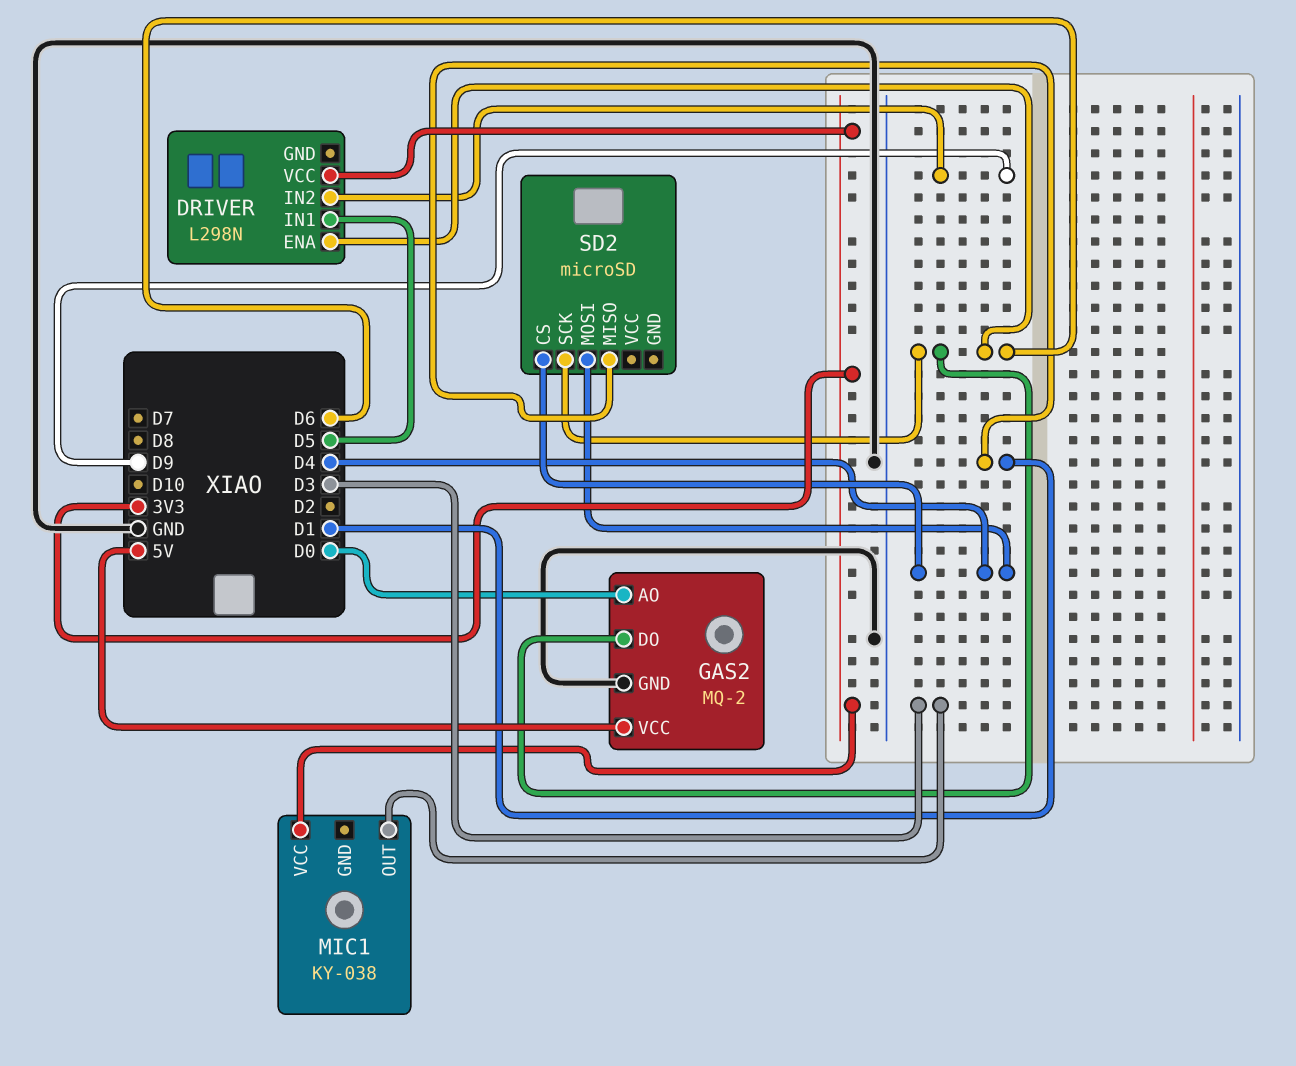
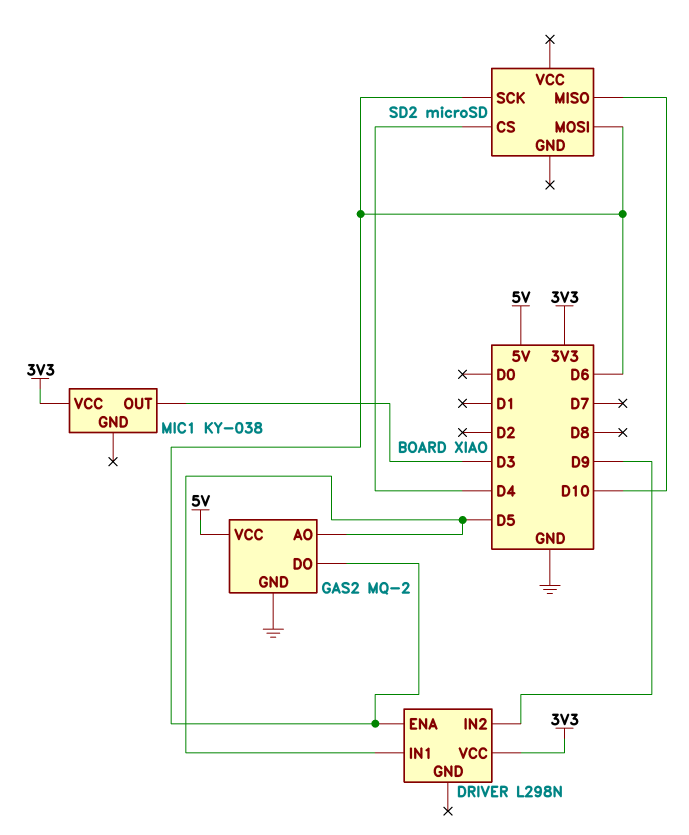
GAS2 pin AO: D0 -> D5
SD2 pin MISO: D1 -> D10
SD2 pin MOSI: D4 -> D6

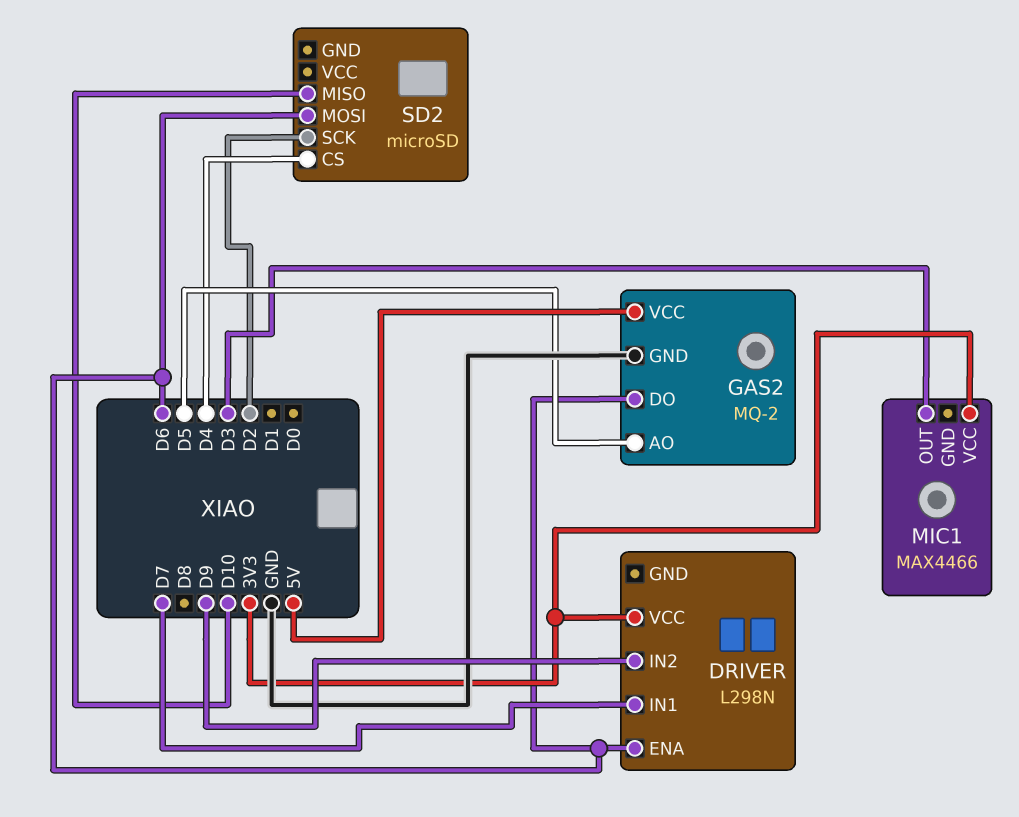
DRIVER pin IN1: D5 -> D7
MIC1: KY-038 -> MAX4466
SD2 pin SCK: D6 -> D2

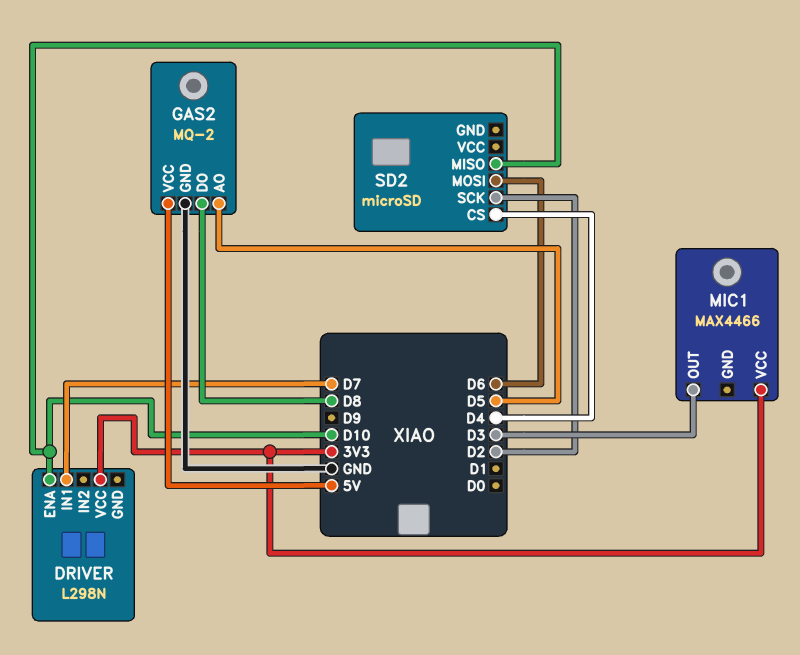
DRIVER pin ENA: D6 -> D10
DRIVER pin IN2: D9 -> none
GAS2 pin DO: D6 -> D8

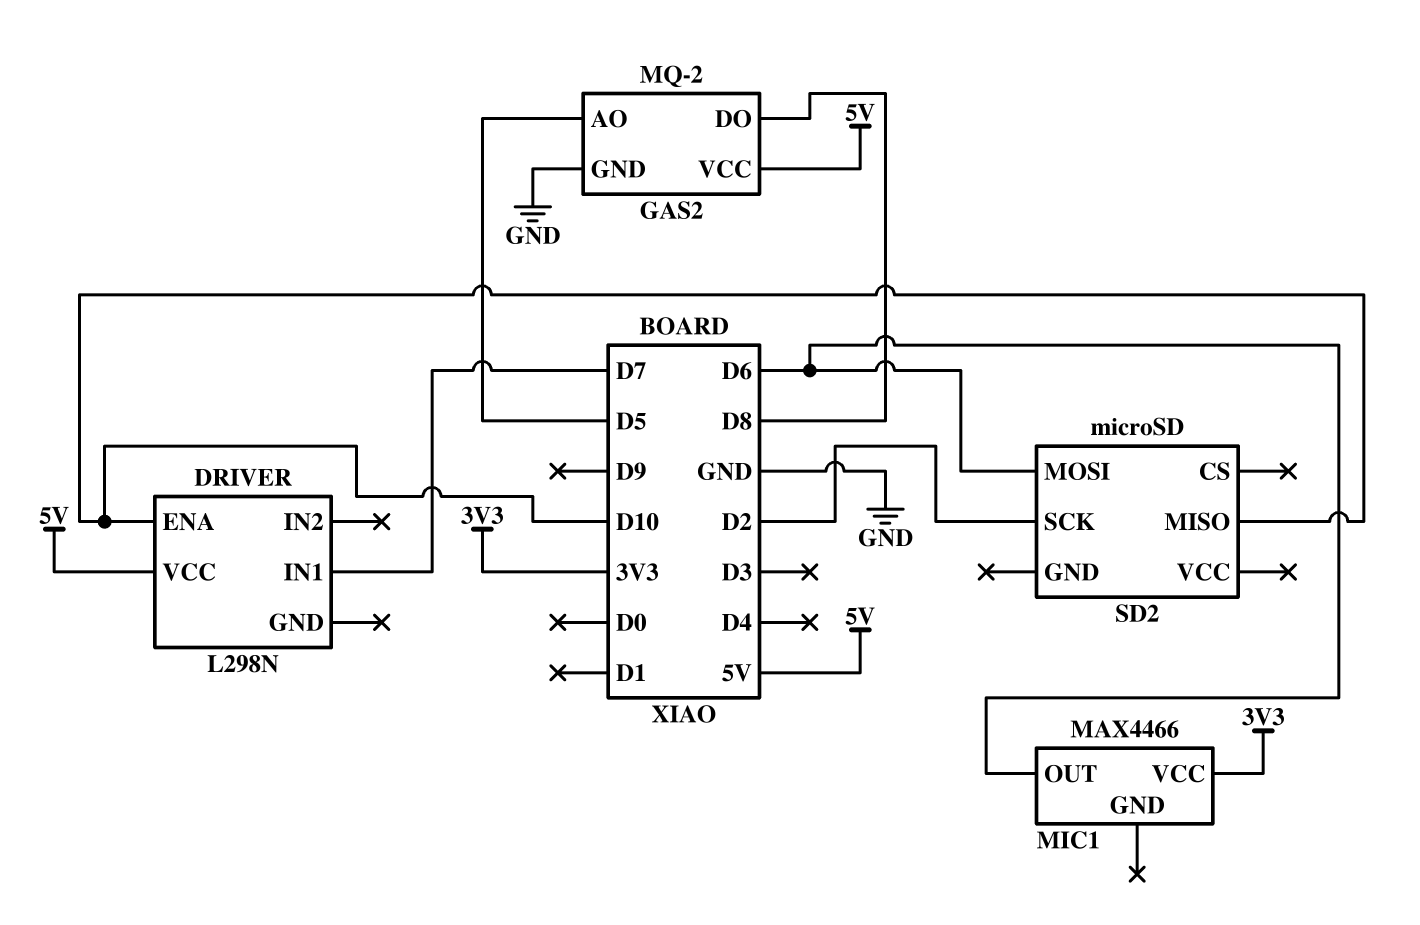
DRIVER pin VCC: 3V3 -> 5V
MIC1 pin OUT: D3 -> D6
SD2 pin CS: D4 -> none

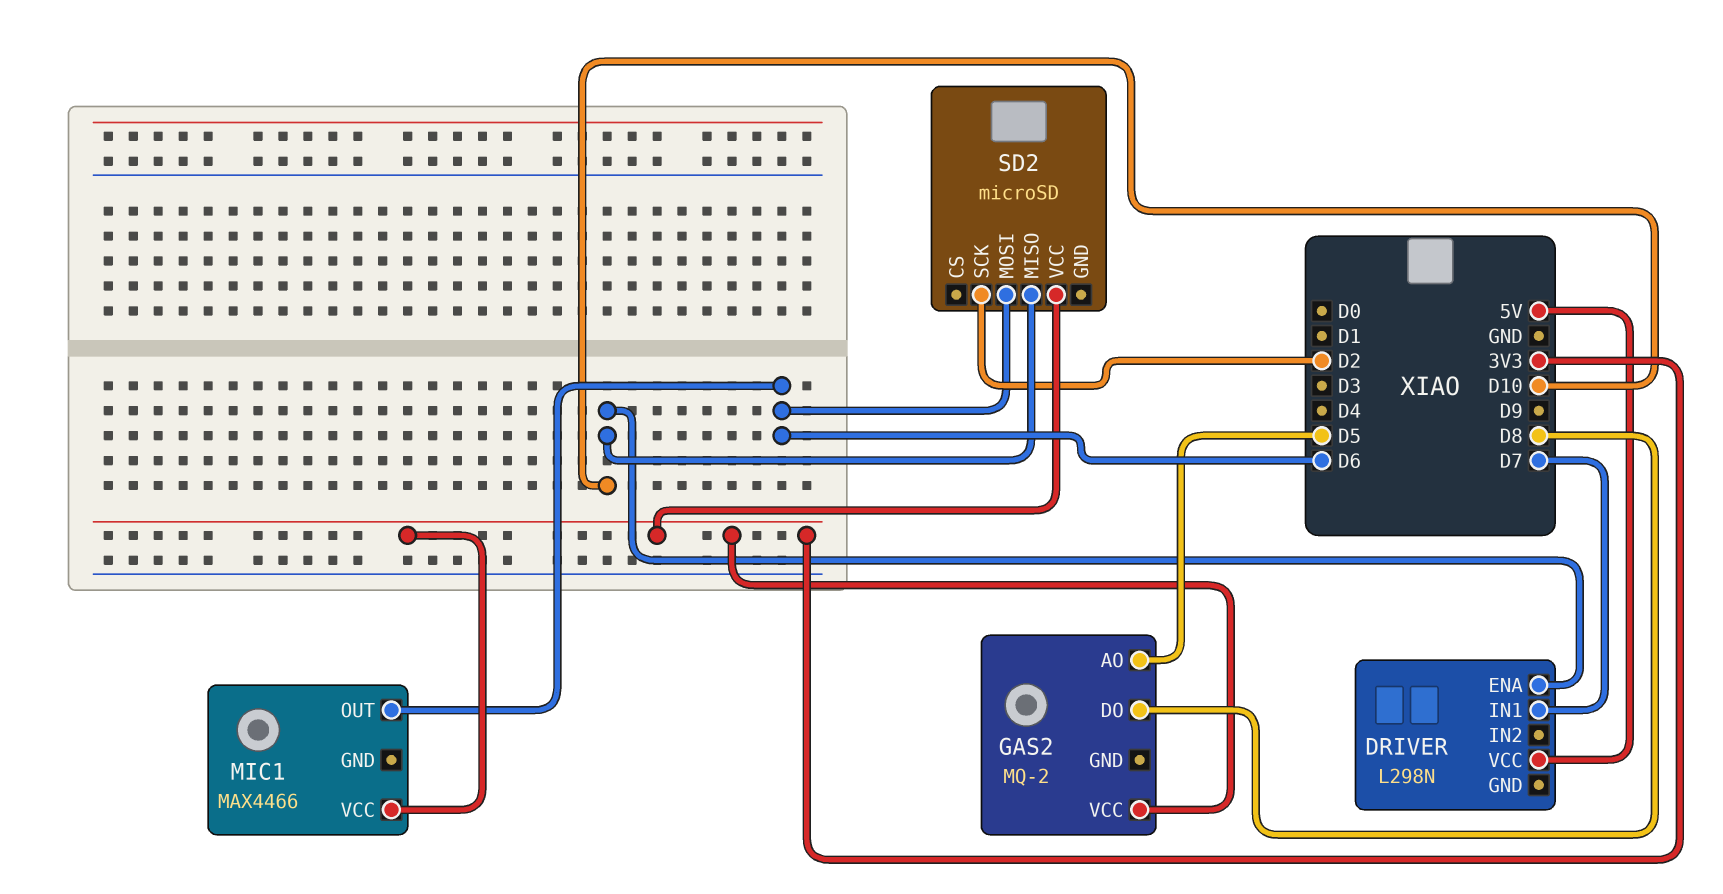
GAS2 pin GND: GND -> none
GAS2 pin VCC: 5V -> 3V3
SD2 pin VCC: none -> 3V3

